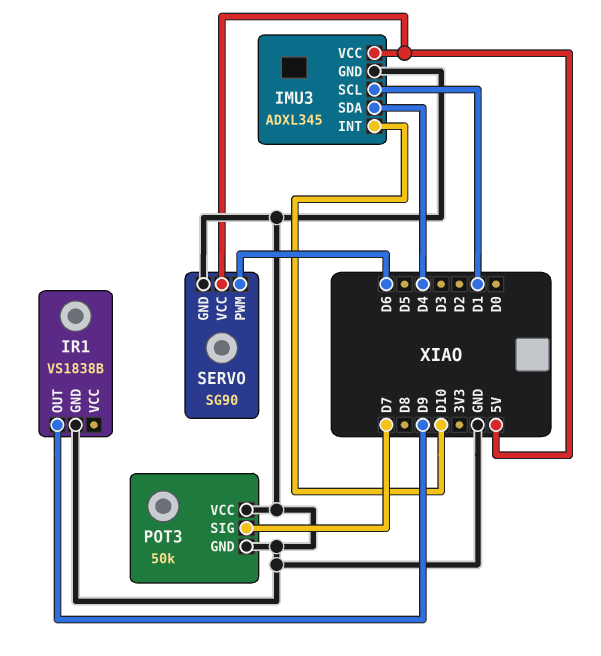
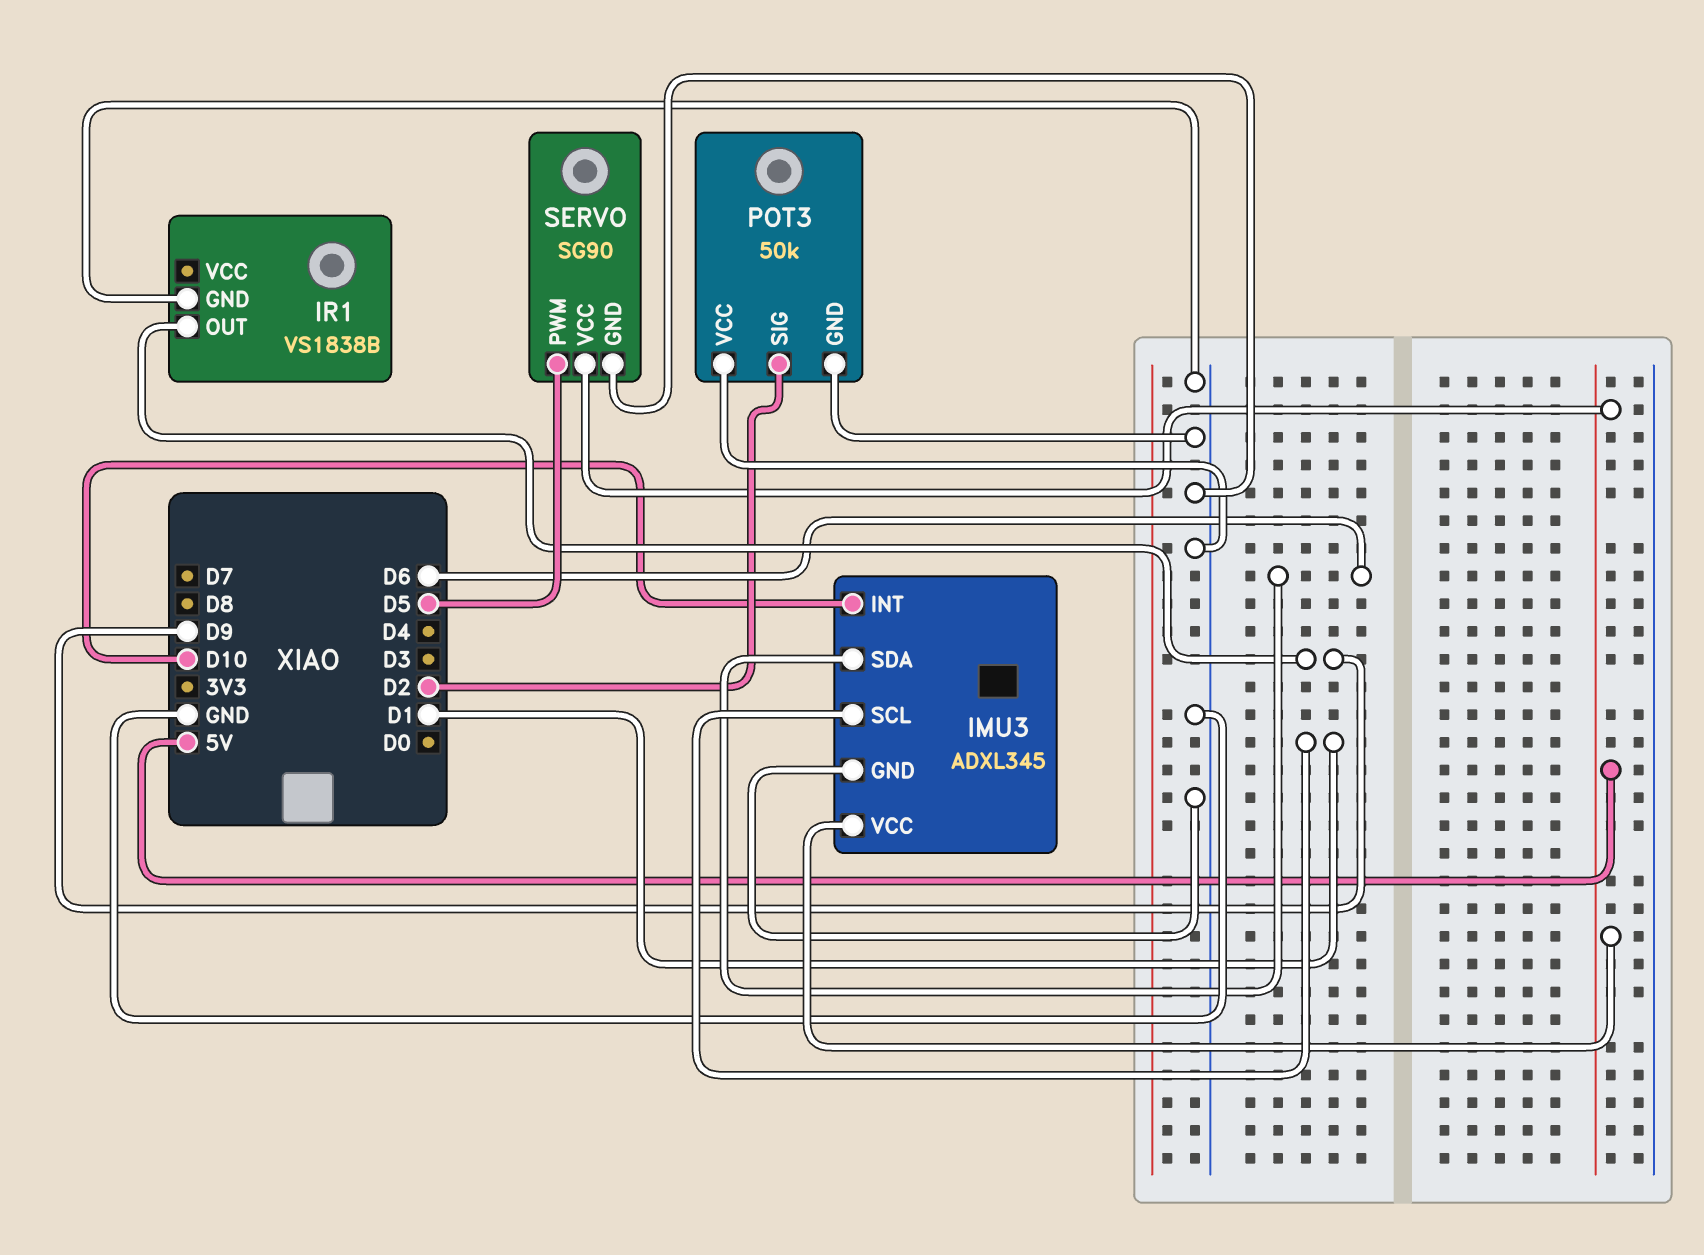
IMU3 pin SDA: D4 -> D6
POT3 pin SIG: D7 -> D2
SERVO pin PWM: D6 -> D5

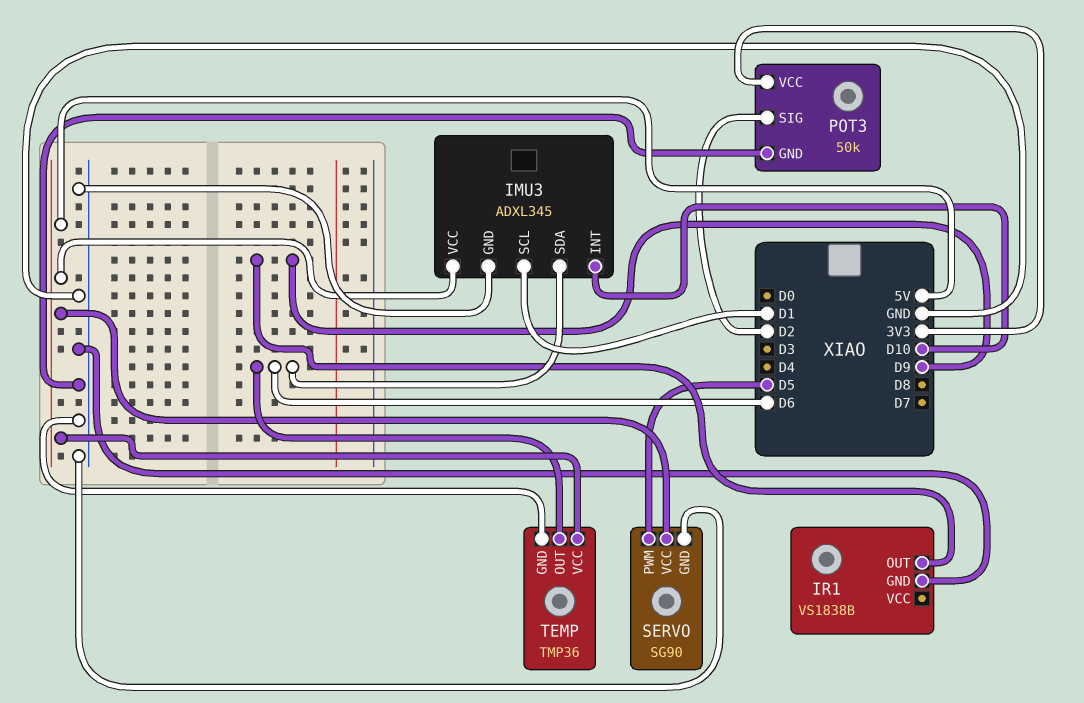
POT3 pin VCC: GND -> 3V3
TEMP: none -> TMP36
TEMP pin GND: none -> GND
TEMP pin OUT: none -> D6
TEMP pin VCC: none -> 5V

